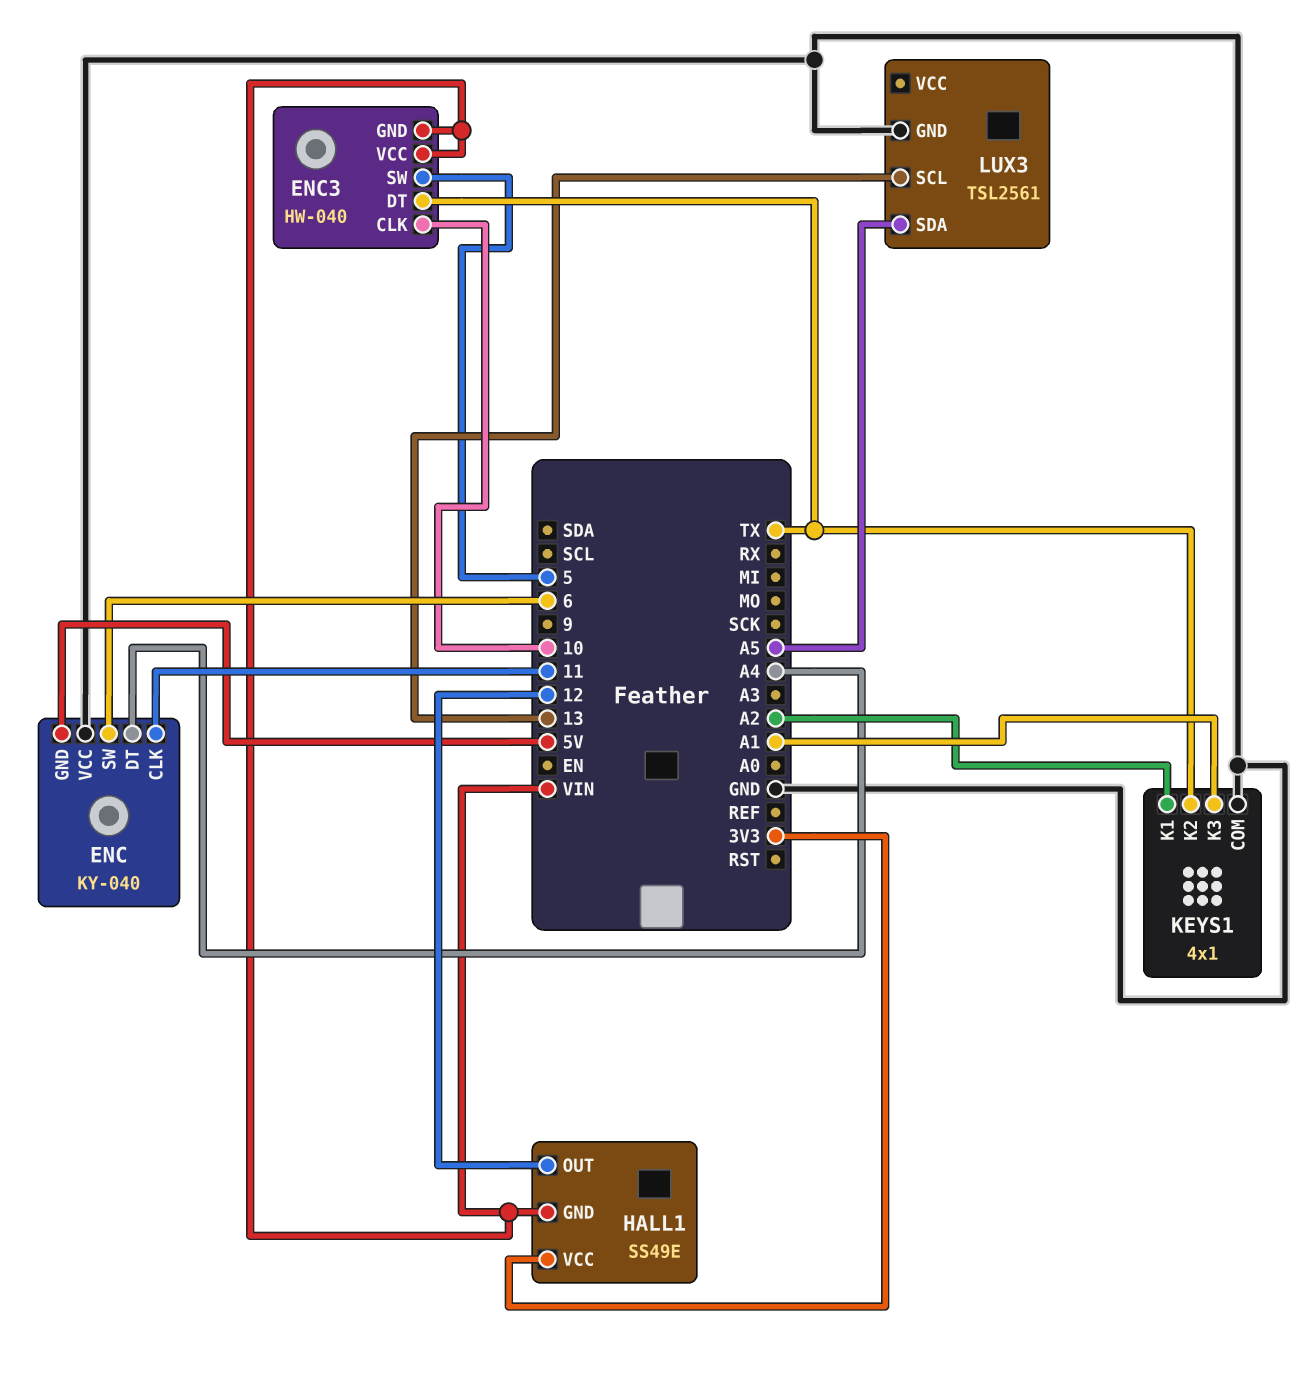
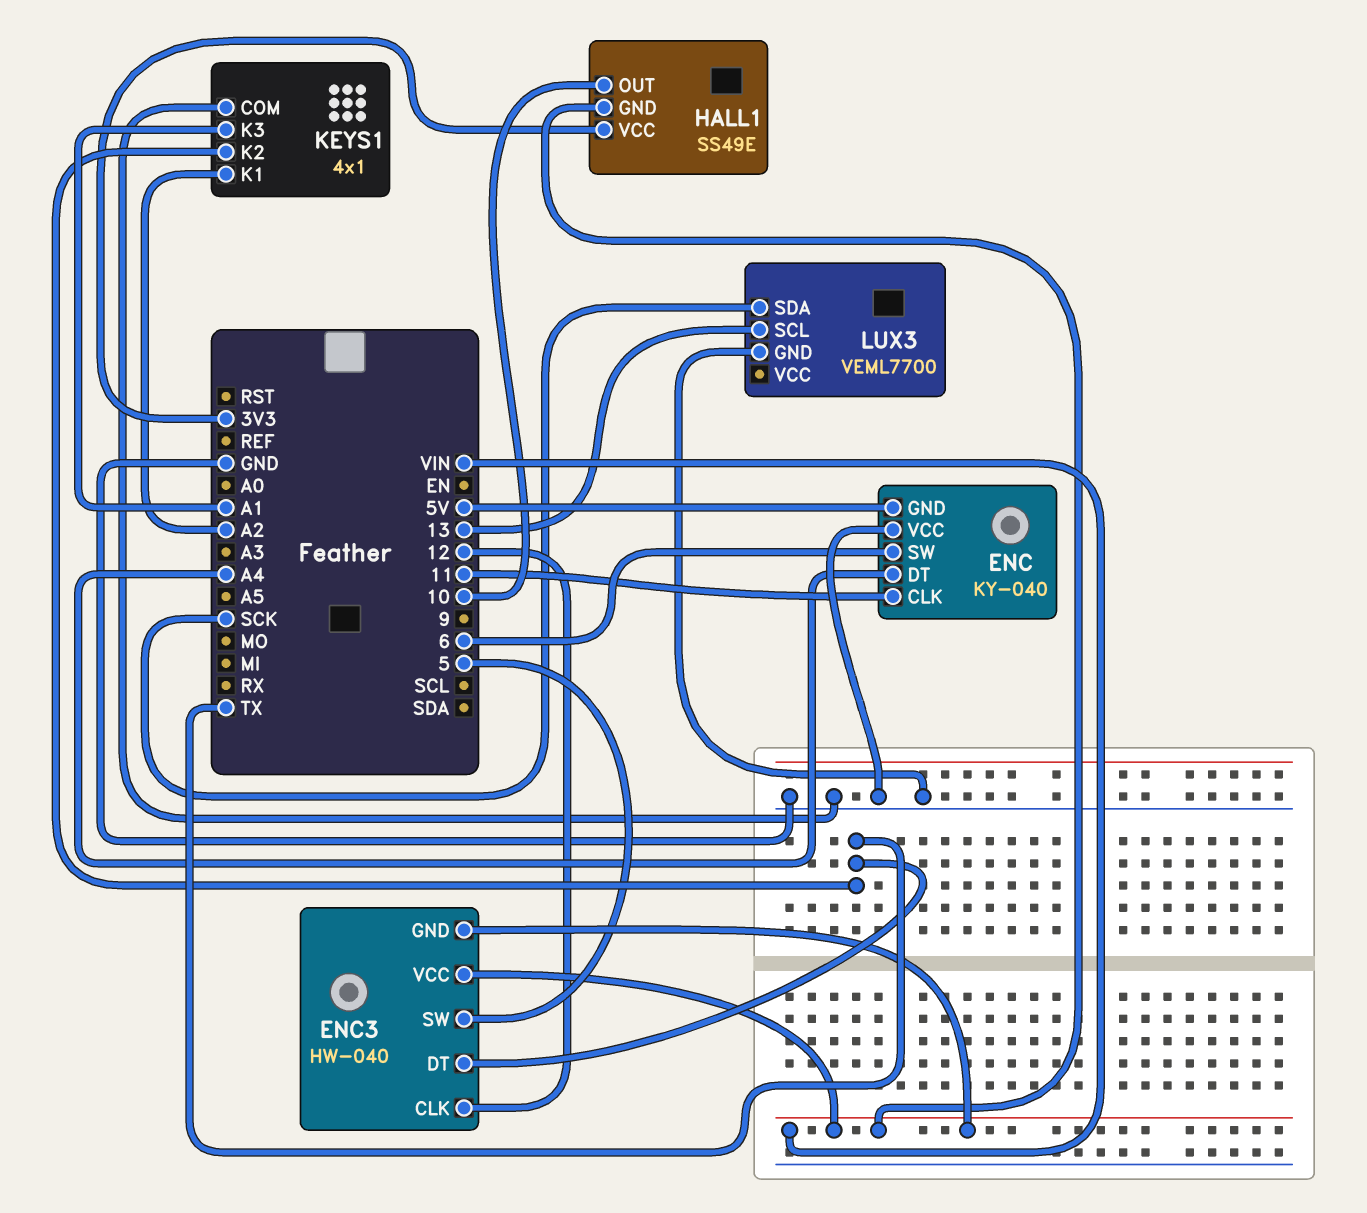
ENC3 pin CLK: 10 -> 12
HALL1 pin OUT: 12 -> 10
LUX3: TSL2561 -> VEML7700
LUX3 pin SDA: A5 -> SCK

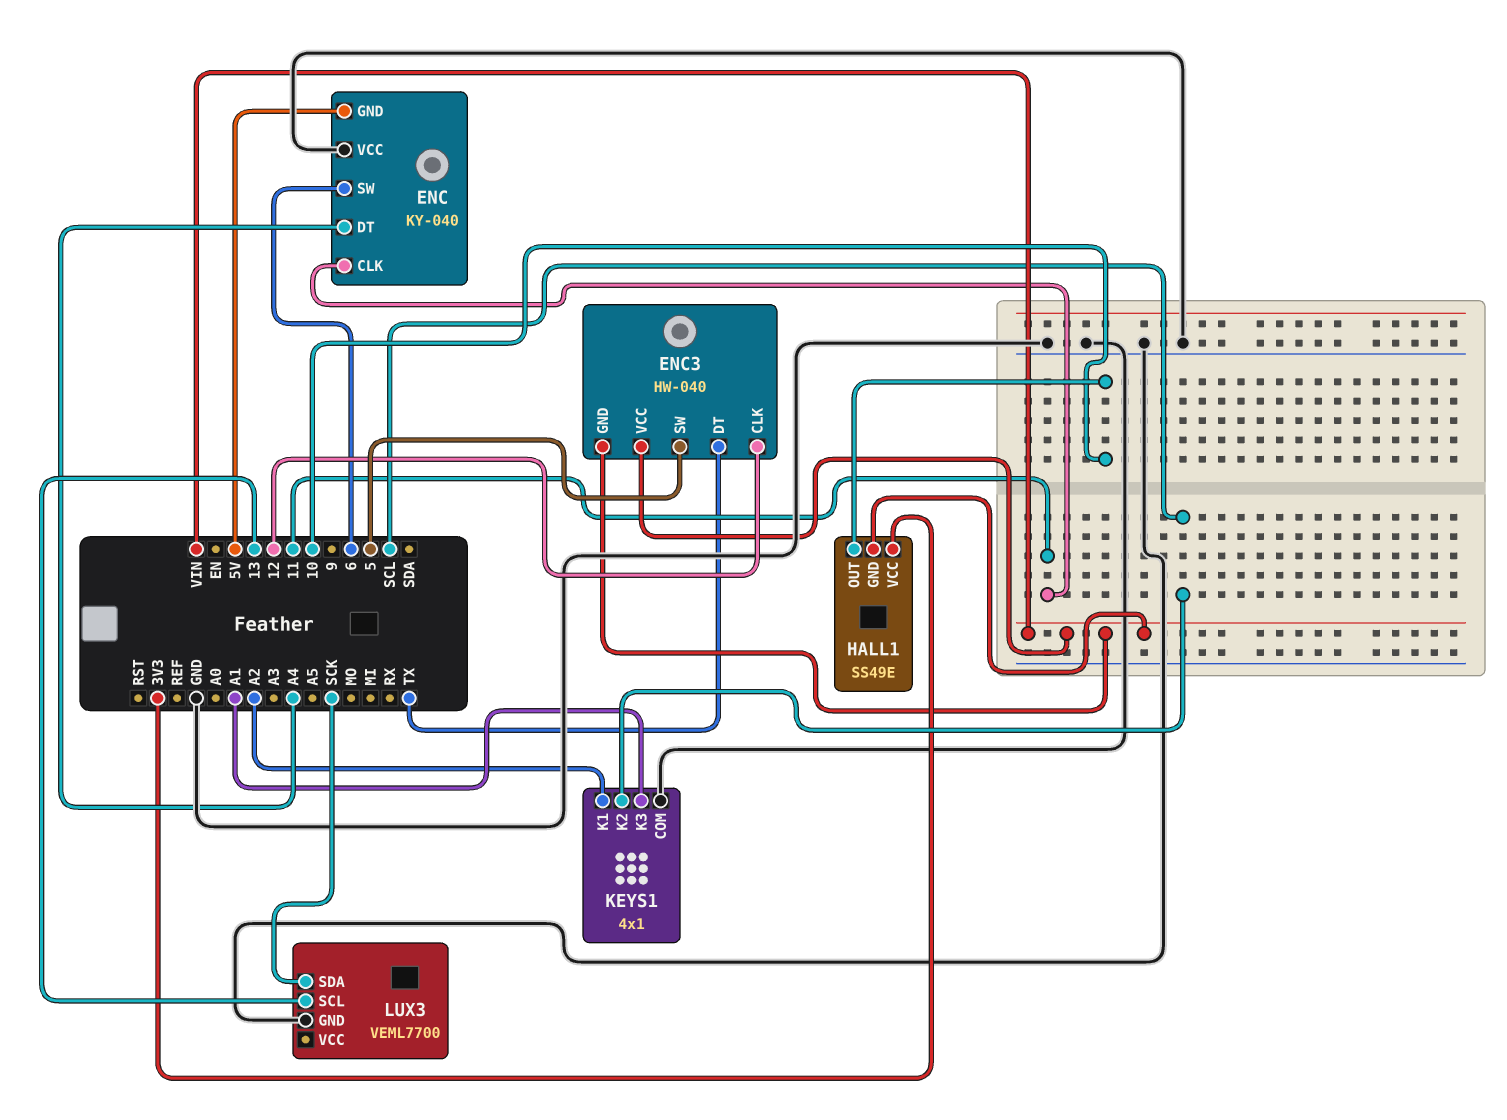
KEYS1 pin K2: TX -> SCL

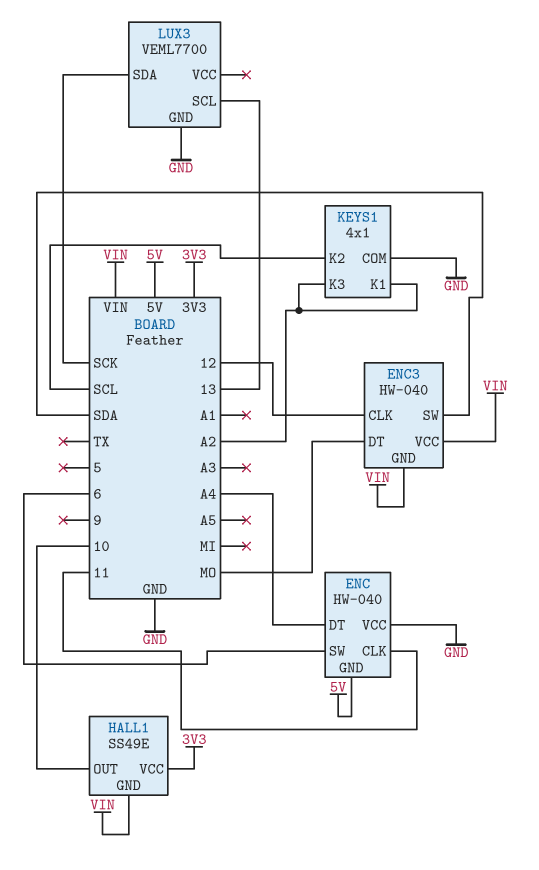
ENC: KY-040 -> HW-040
ENC3 pin DT: TX -> MO
ENC3 pin SW: 5 -> SDA
KEYS1 pin K3: A1 -> A2

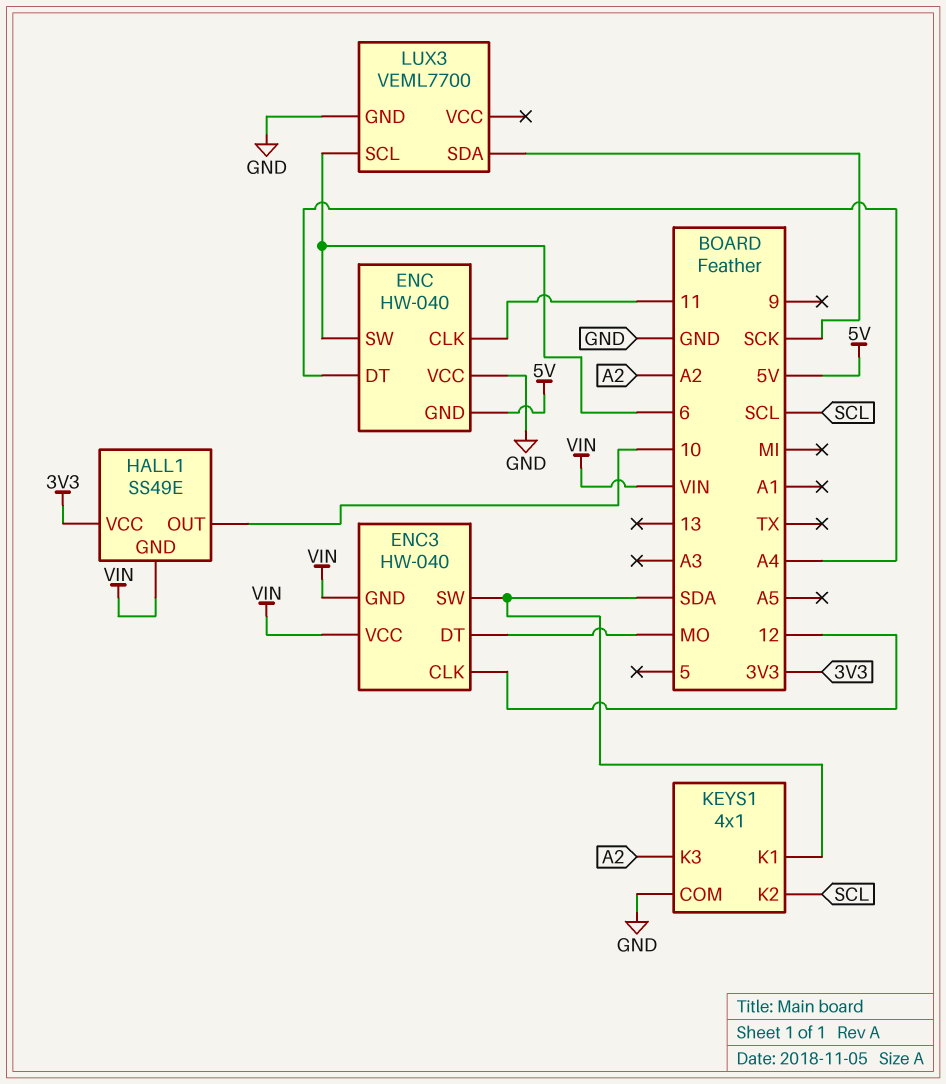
KEYS1 pin K1: A2 -> SDA
LUX3 pin SCL: 13 -> 6

